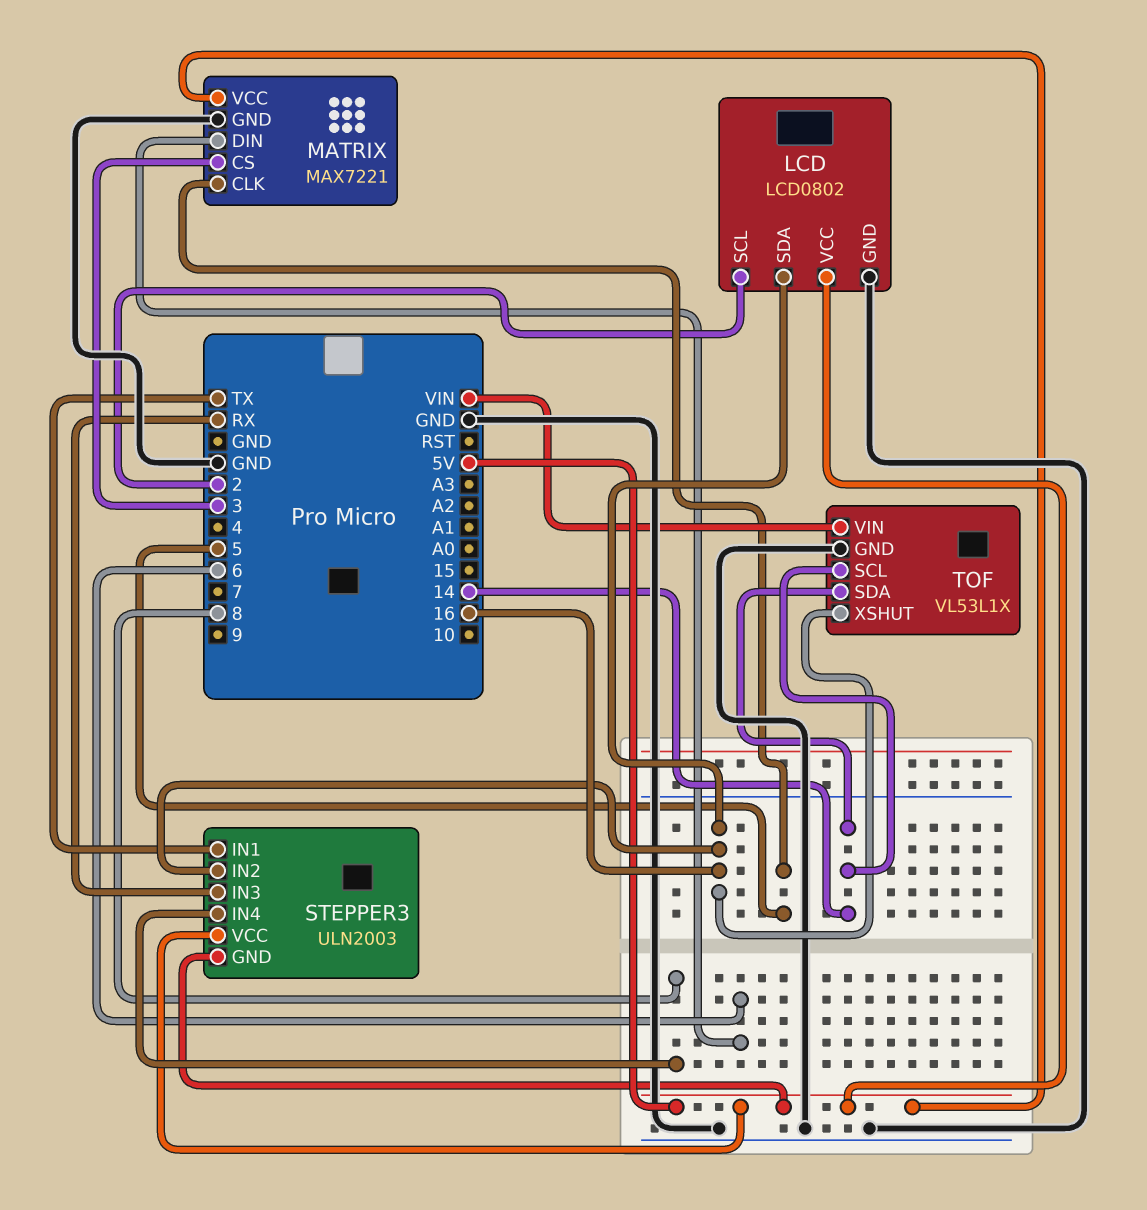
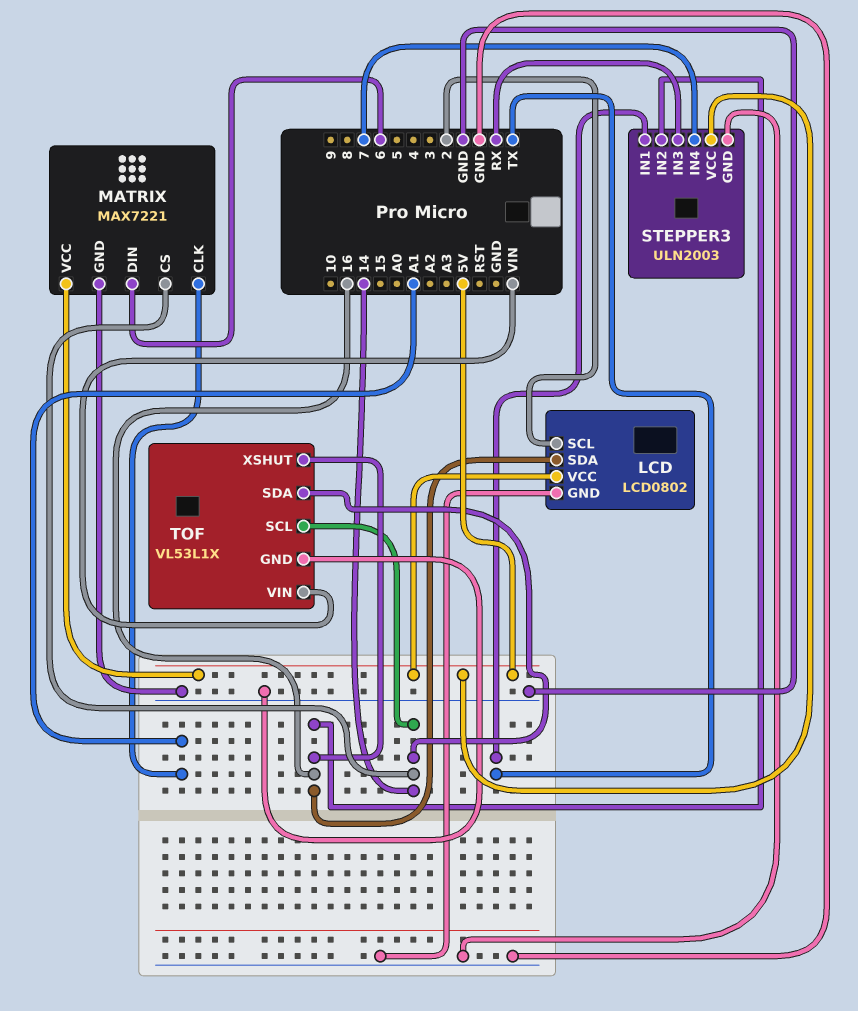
MATRIX pin CLK: 5 -> A1
MATRIX pin CS: 3 -> 14
STEPPER3 pin GND: 5V -> GND
STEPPER3 pin IN4: 8 -> 7

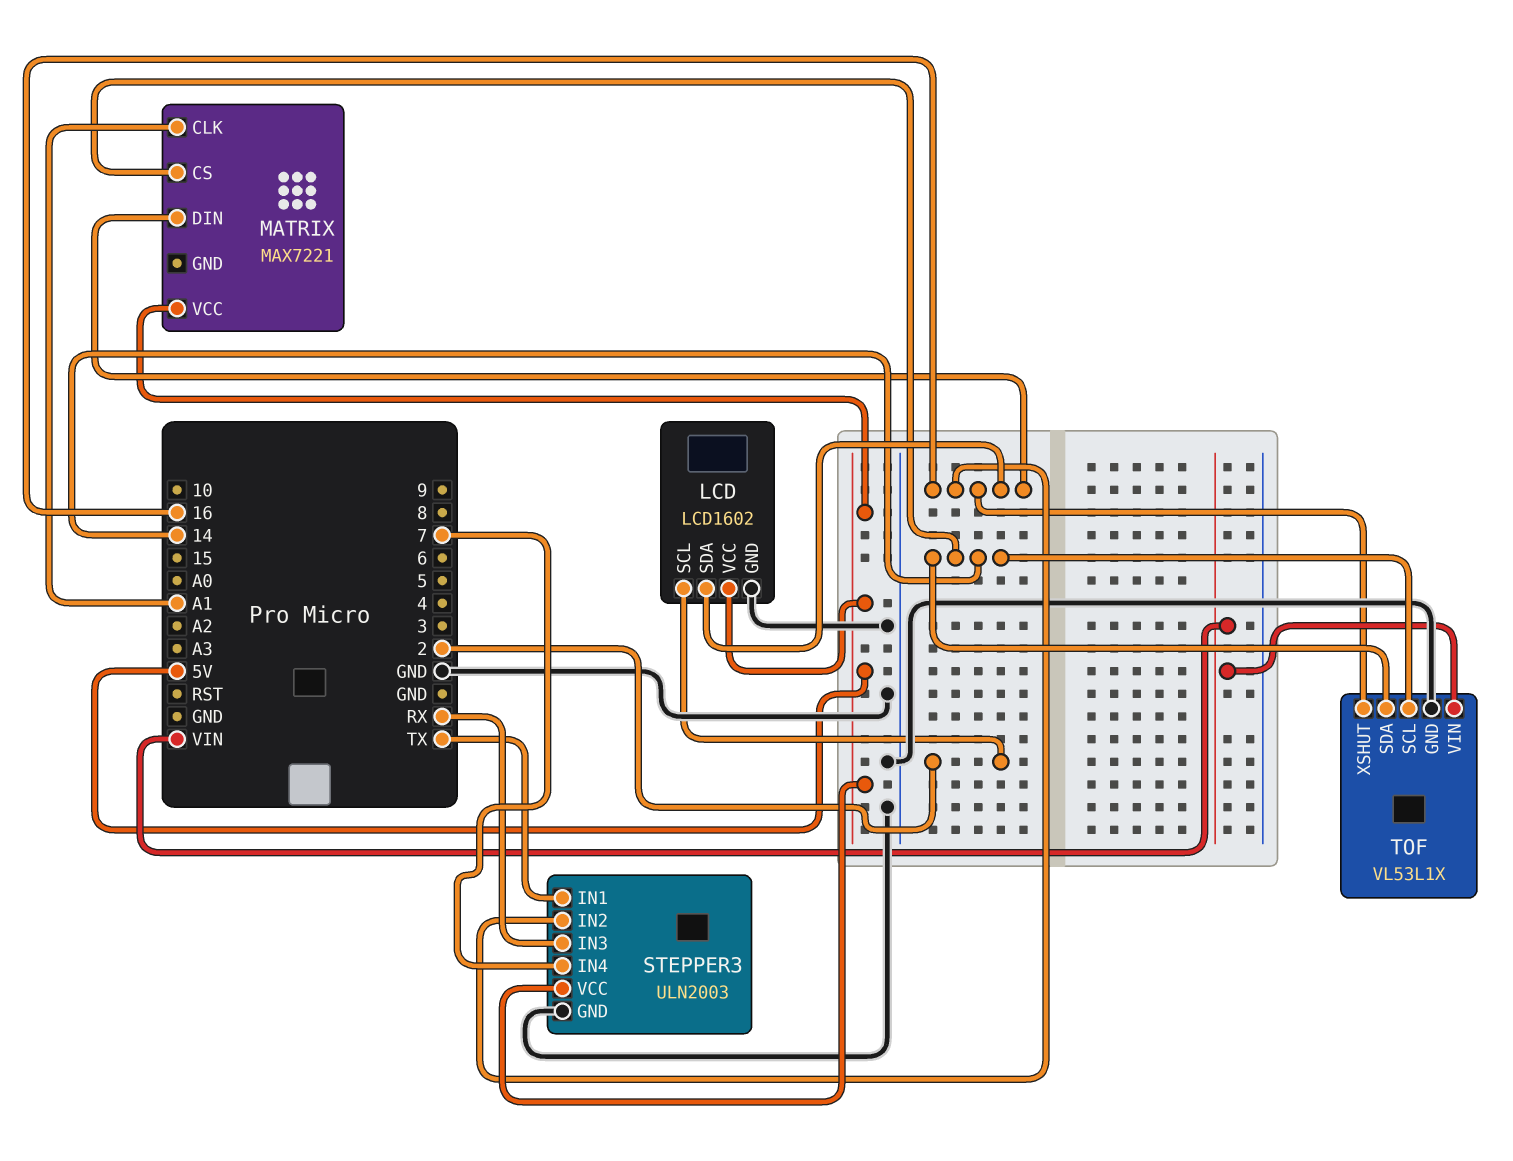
LCD: LCD0802 -> LCD1602
MATRIX pin DIN: 6 -> 16
MATRIX pin GND: GND -> none

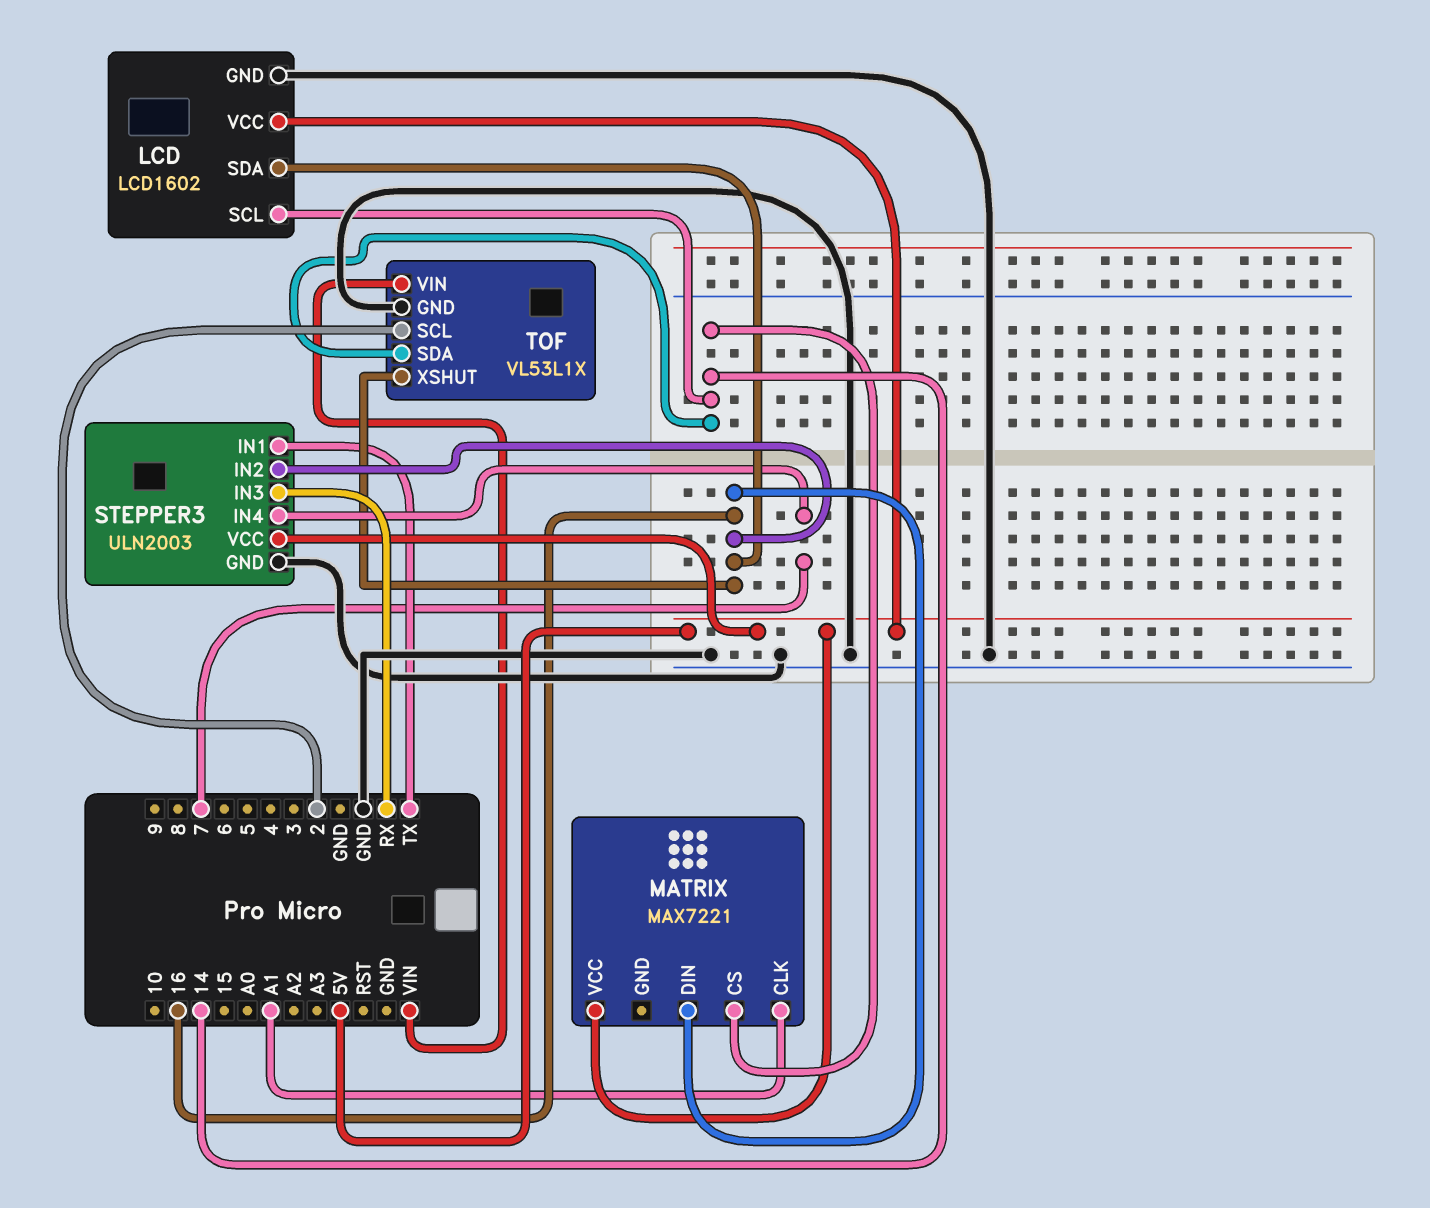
LCD pin SCL: 2 -> 14
TOF pin SCL: 14 -> 2

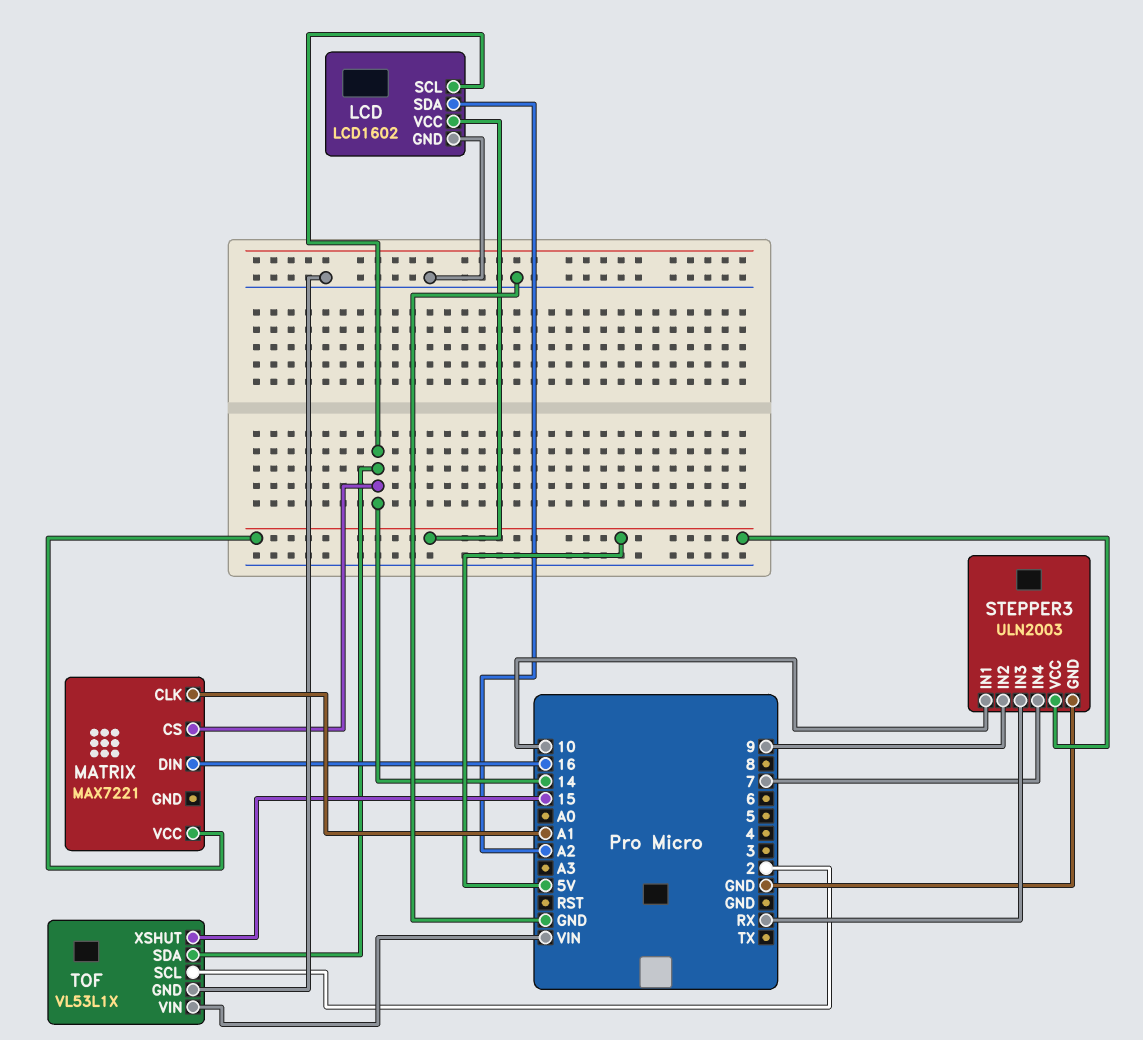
LCD pin SDA: 16 -> A2
STEPPER3 pin IN1: TX -> 10
STEPPER3 pin IN2: 16 -> 9
TOF pin XSHUT: 16 -> 15

